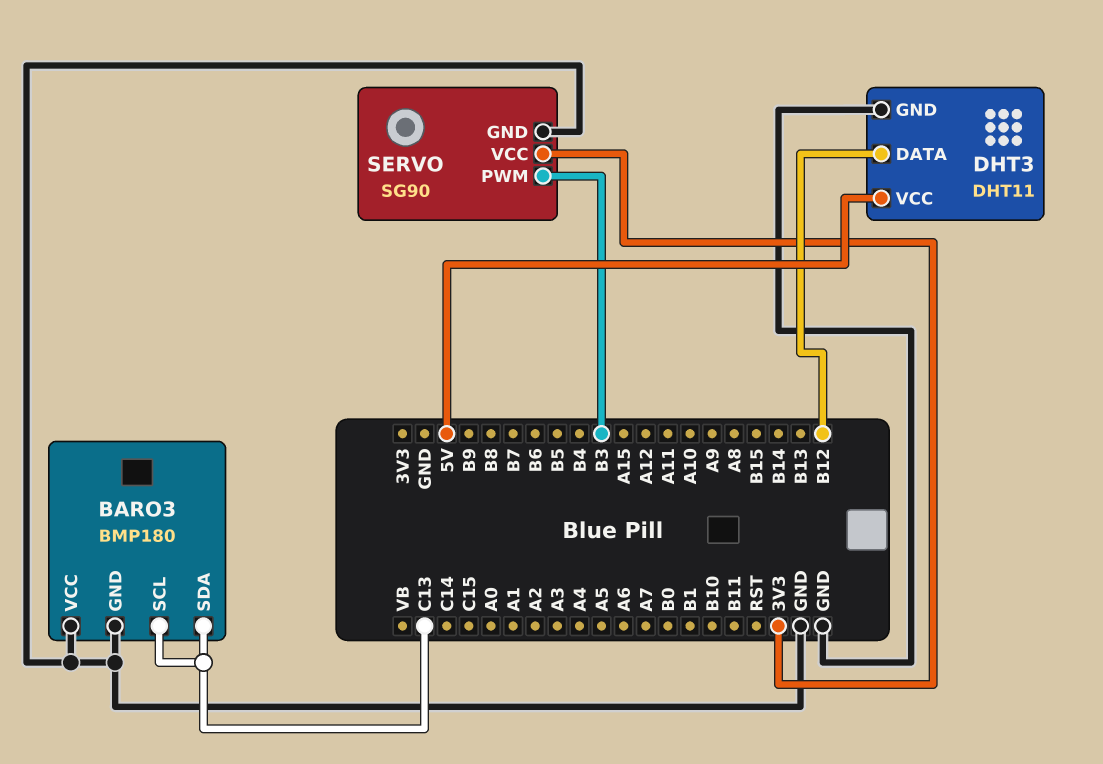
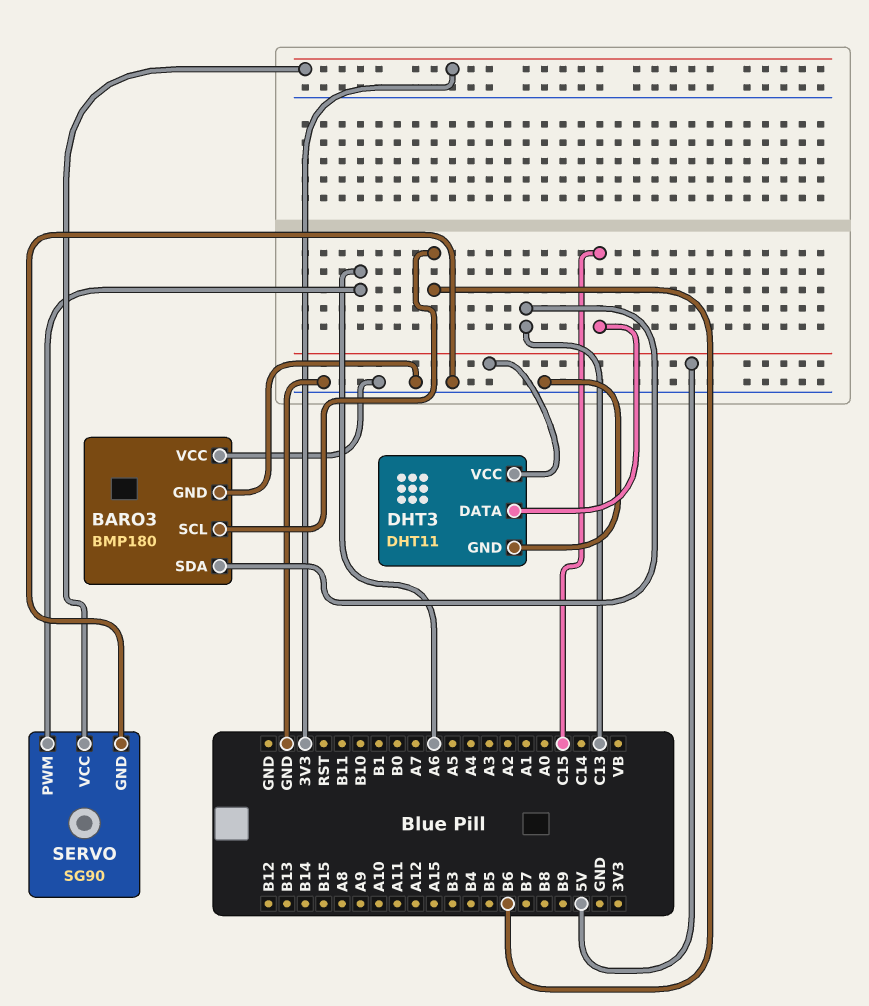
BARO3 pin SCL: C13 -> B6
DHT3 pin DATA: B12 -> C15
SERVO pin PWM: B3 -> A6

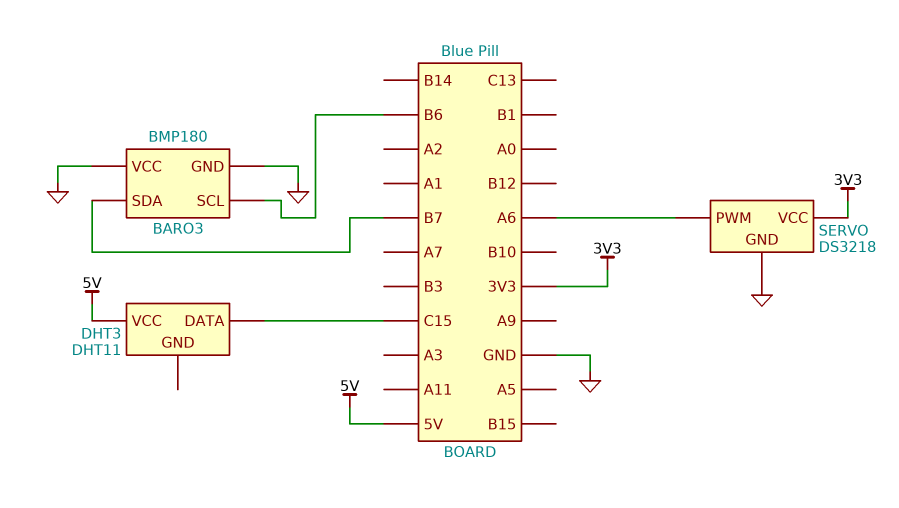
BARO3 pin SDA: C13 -> B7
DHT3 pin GND: GND -> none
SERVO: SG90 -> DS3218

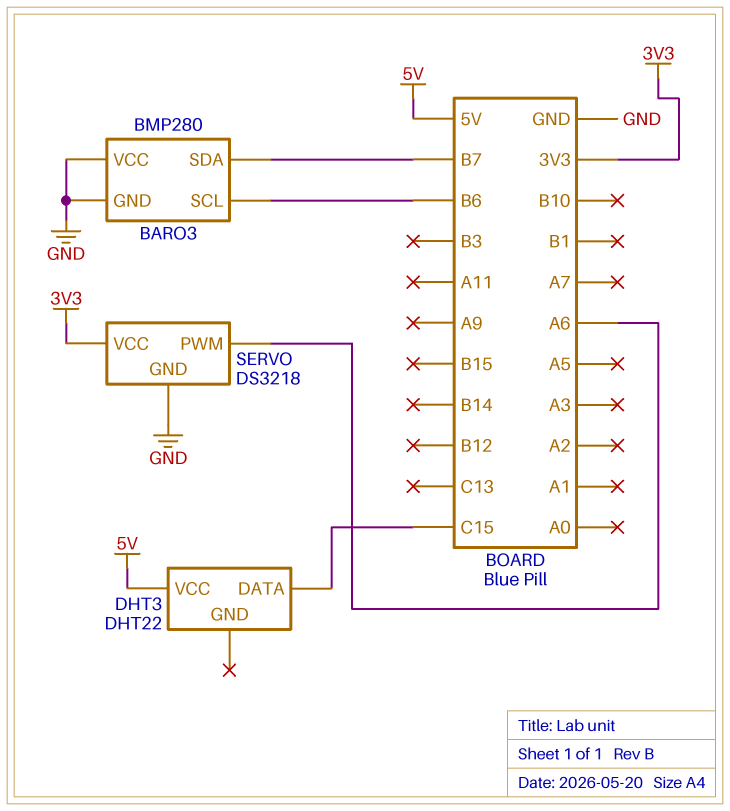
BARO3: BMP180 -> BMP280
DHT3: DHT11 -> DHT22

